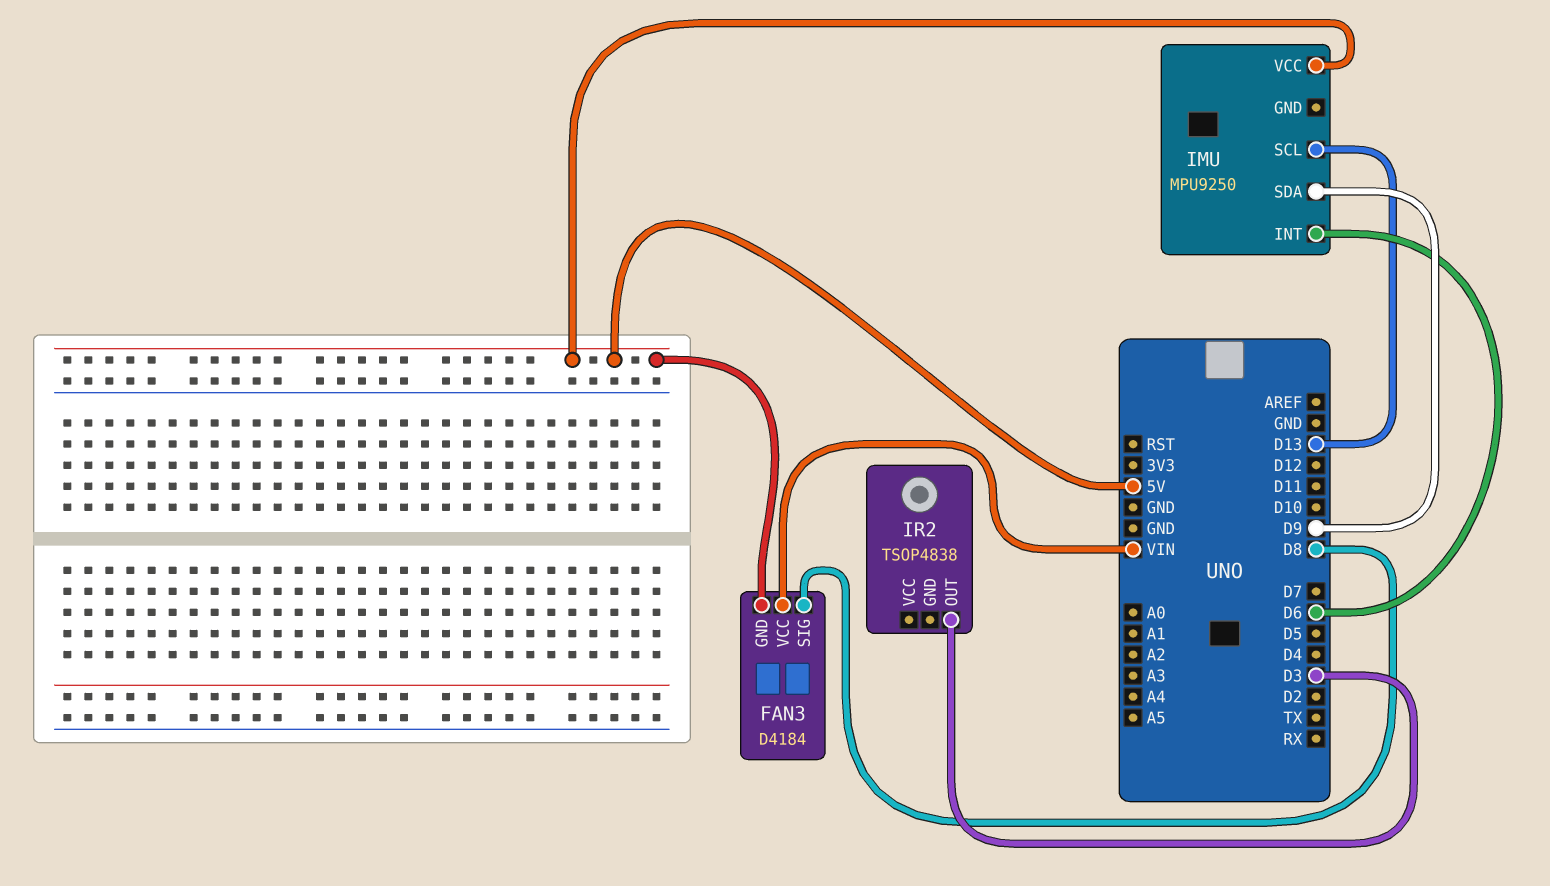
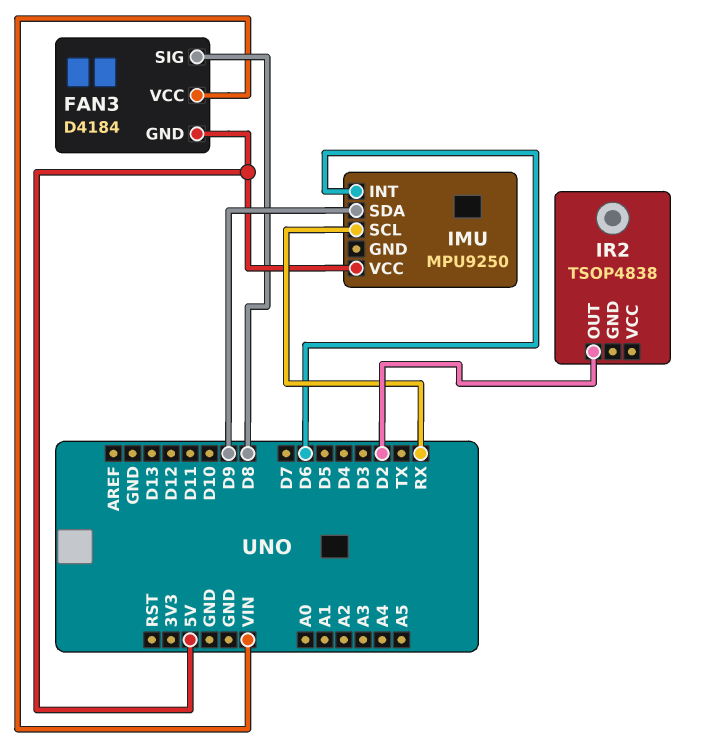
IMU pin SCL: D13 -> RX
IR2 pin OUT: D3 -> D2

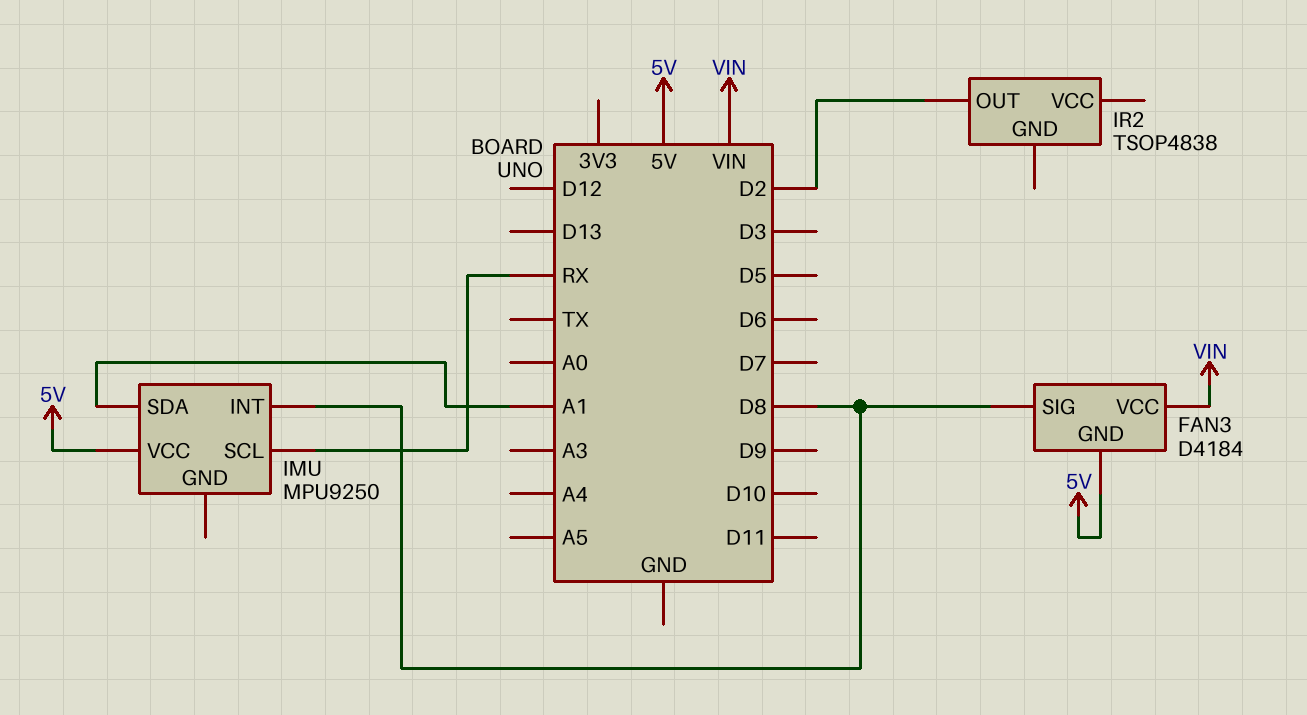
IMU pin INT: D6 -> D8
IMU pin SDA: D9 -> A1

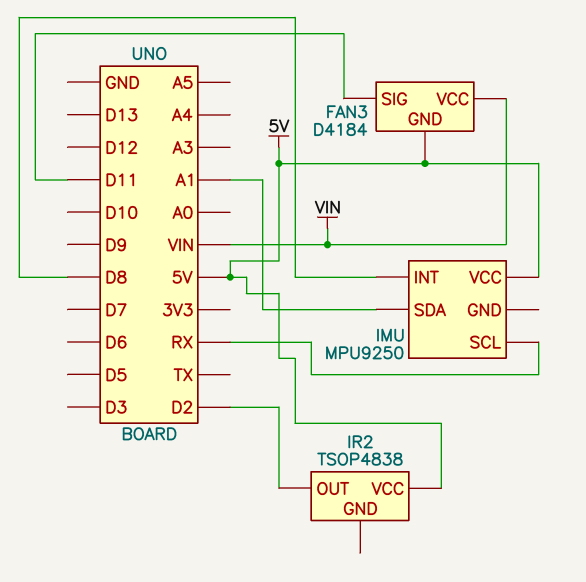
FAN3 pin SIG: D8 -> D11
IR2 pin VCC: none -> 5V

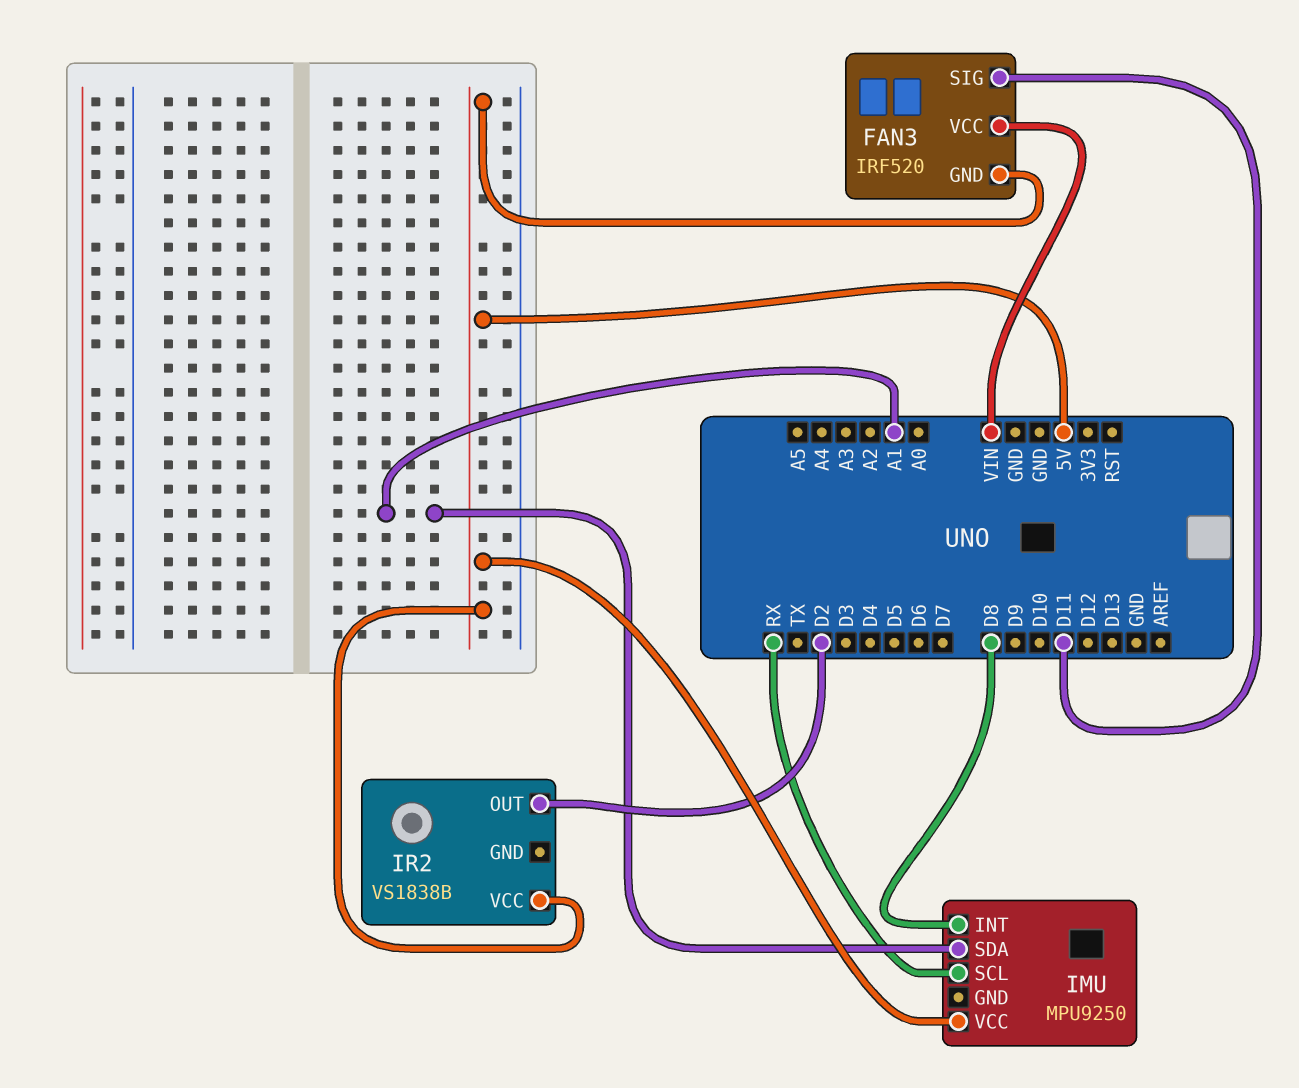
FAN3: D4184 -> IRF520
IR2: TSOP4838 -> VS1838B

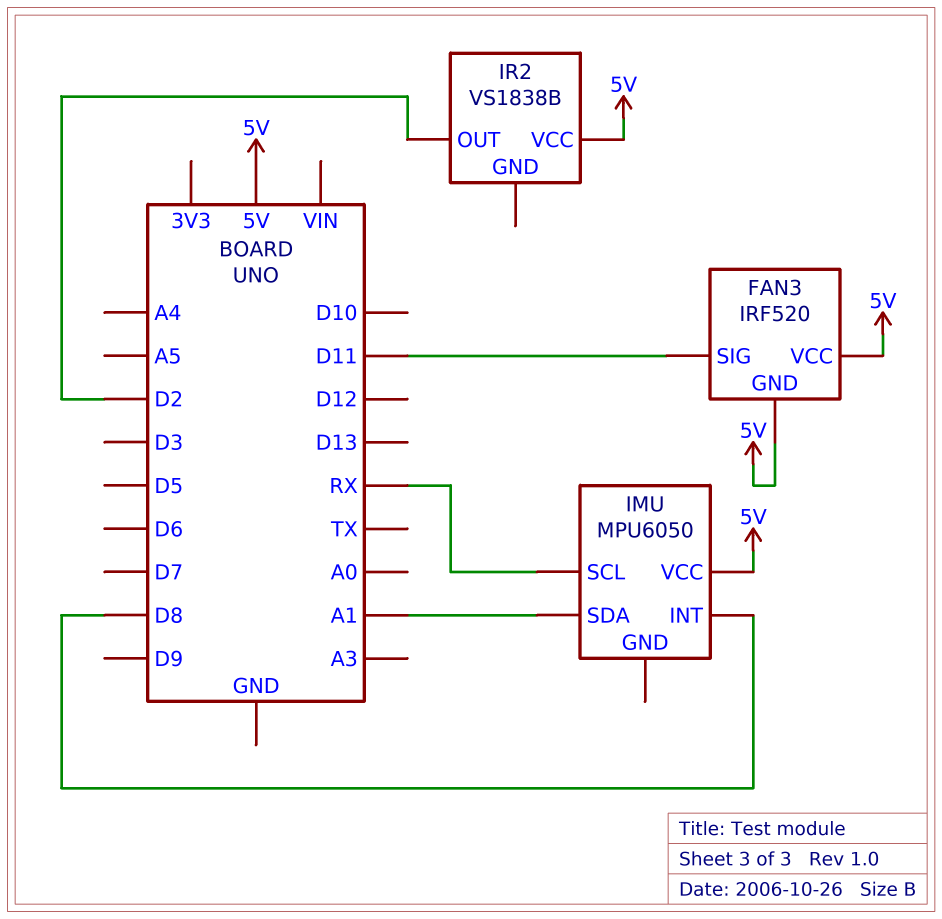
FAN3 pin VCC: VIN -> 5V
IMU: MPU9250 -> MPU6050

